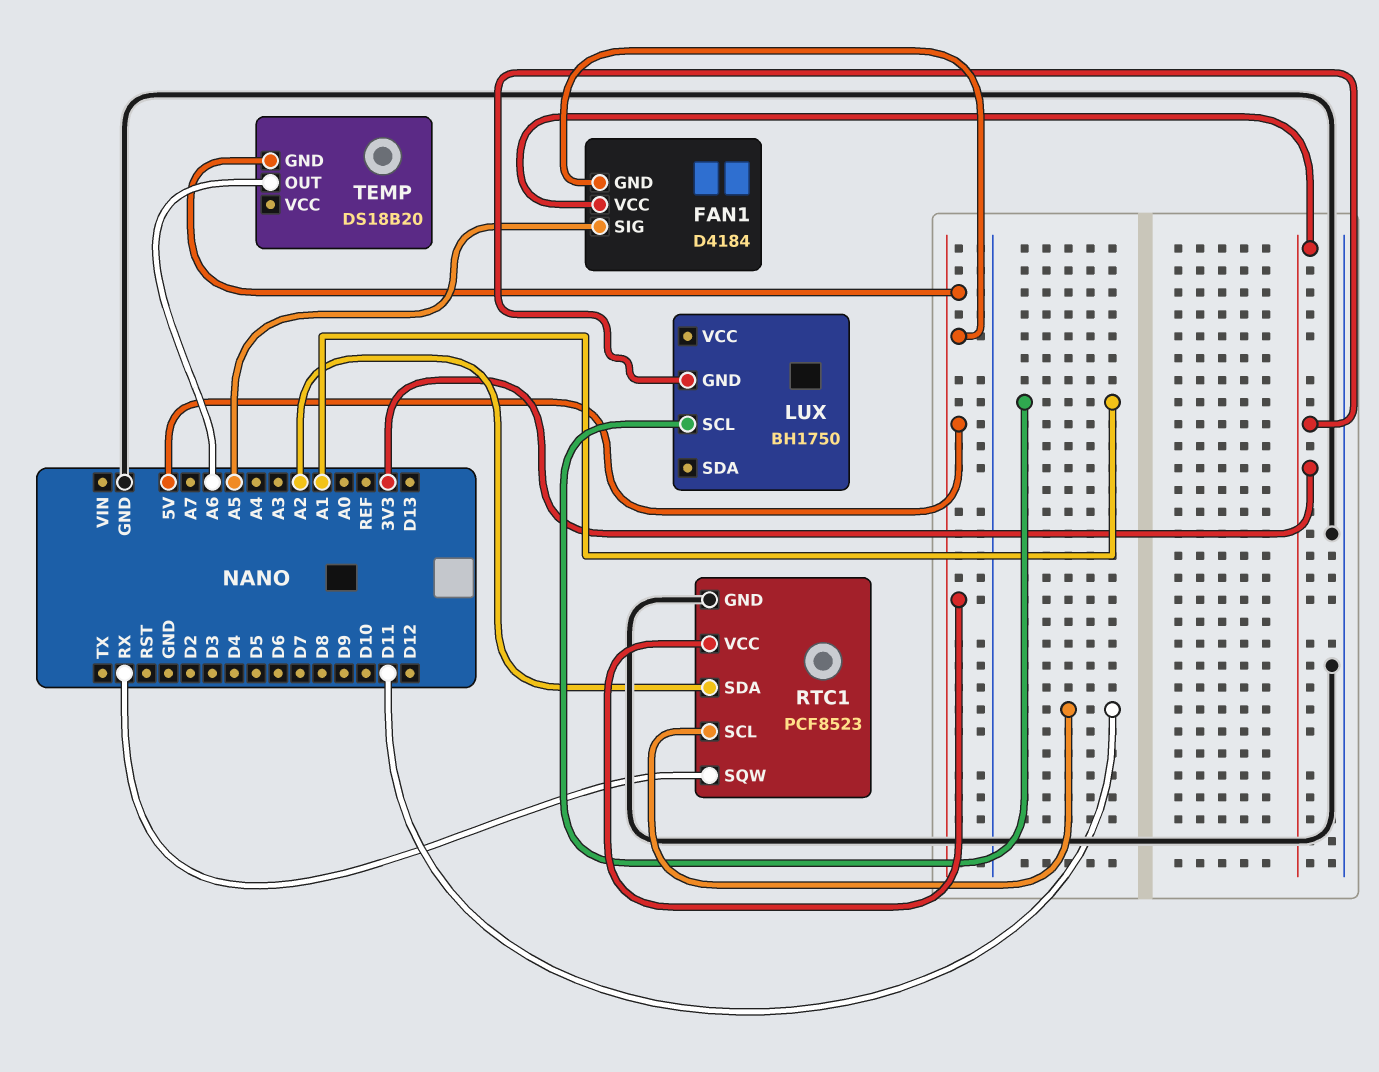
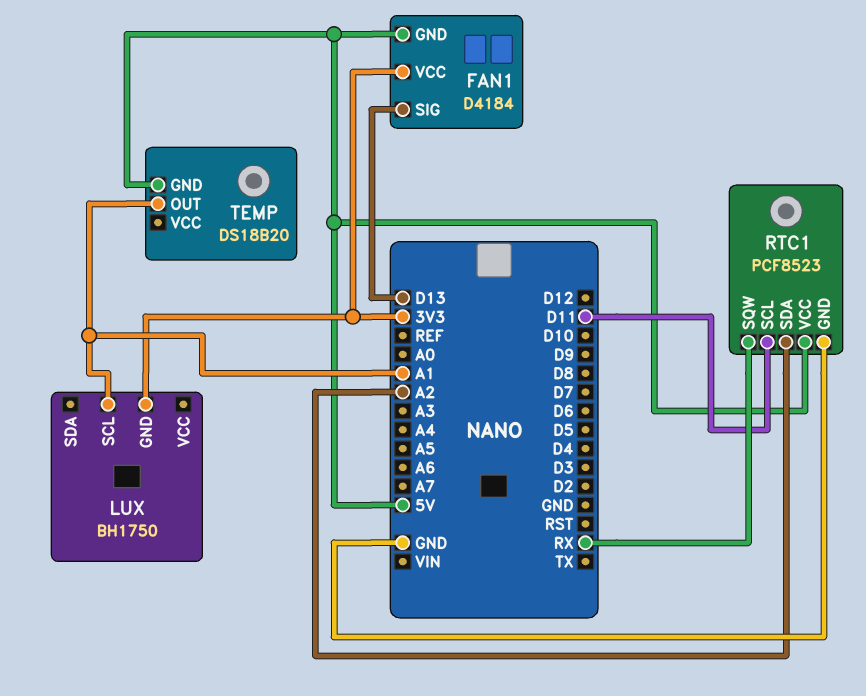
FAN1 pin SIG: A5 -> D13
TEMP pin OUT: A6 -> A1

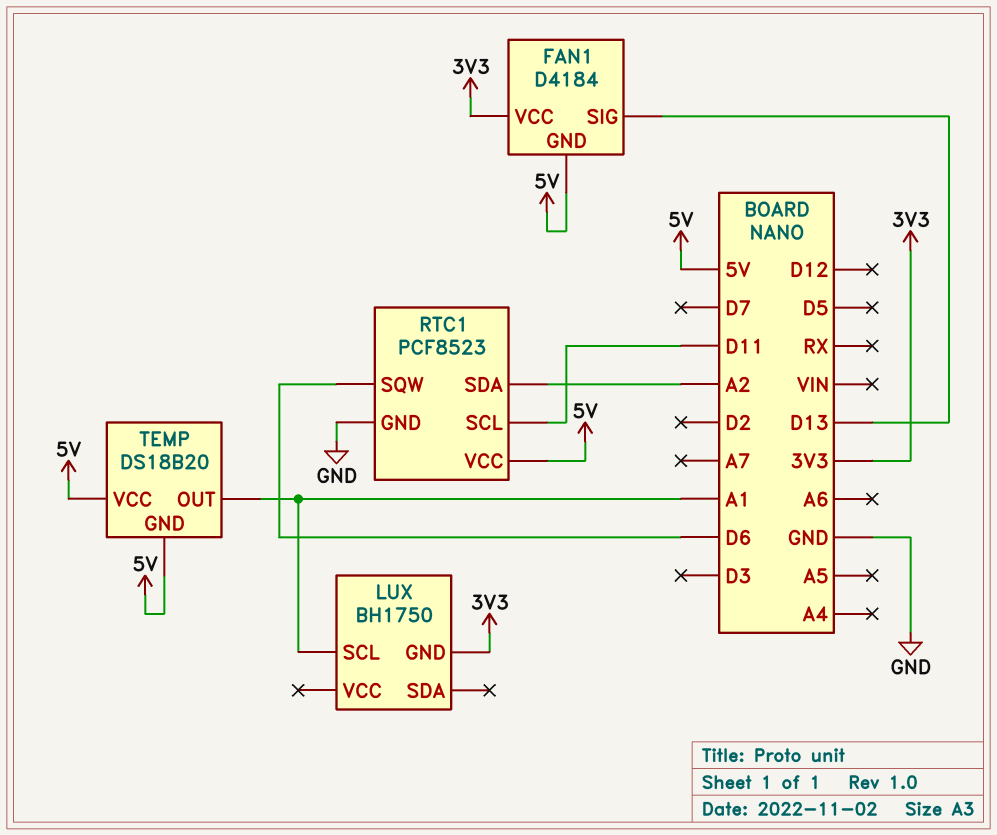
RTC1 pin SQW: RX -> D6
TEMP pin VCC: none -> 5V

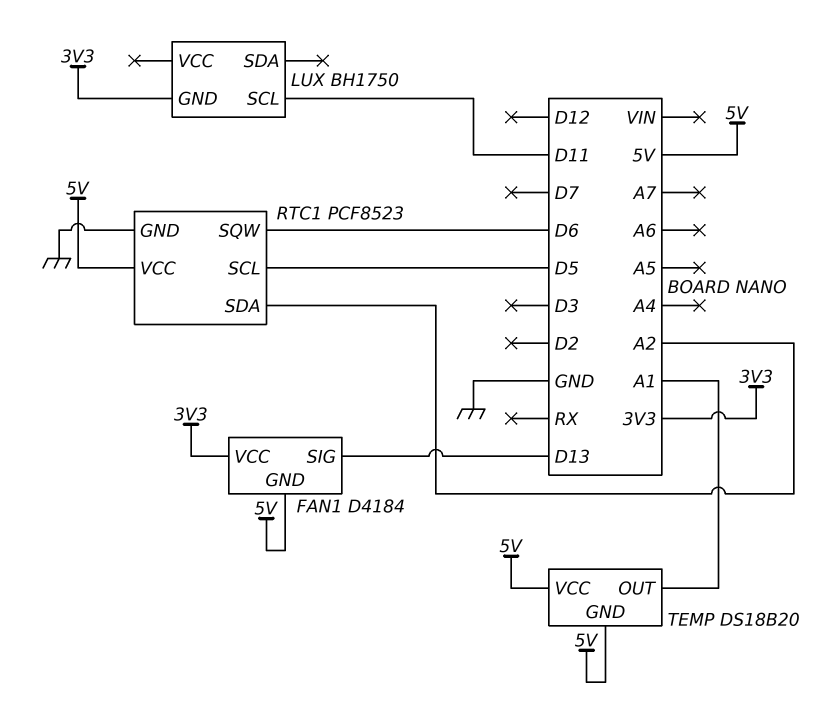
LUX pin SCL: A1 -> D11
RTC1 pin SCL: D11 -> D5

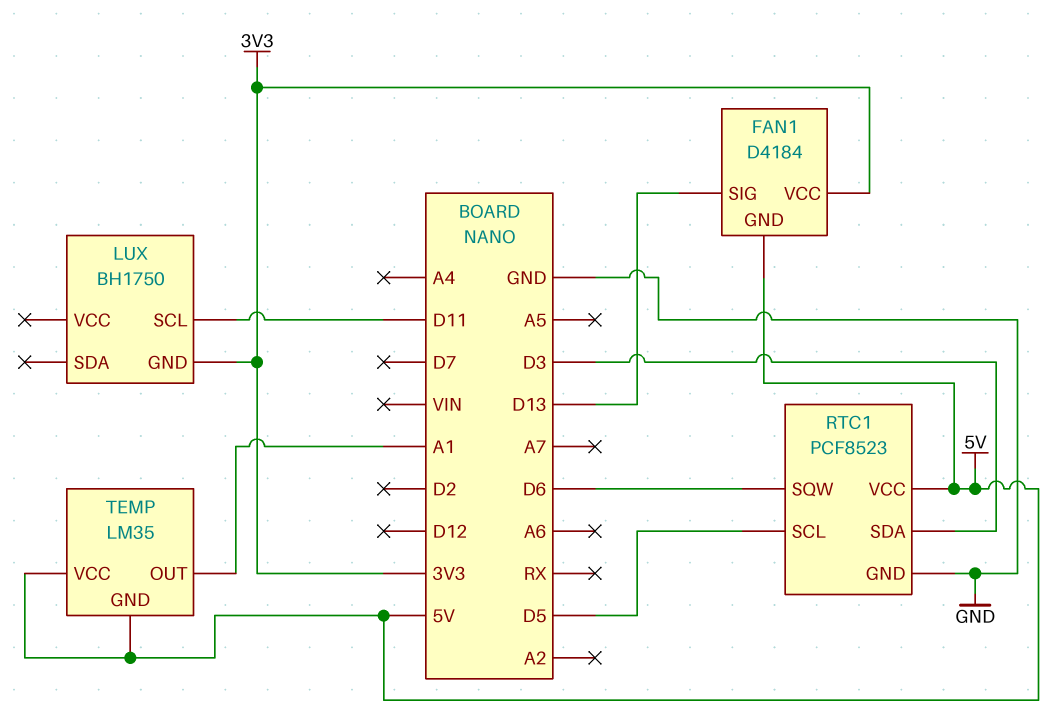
RTC1 pin SDA: A2 -> D3
TEMP: DS18B20 -> LM35

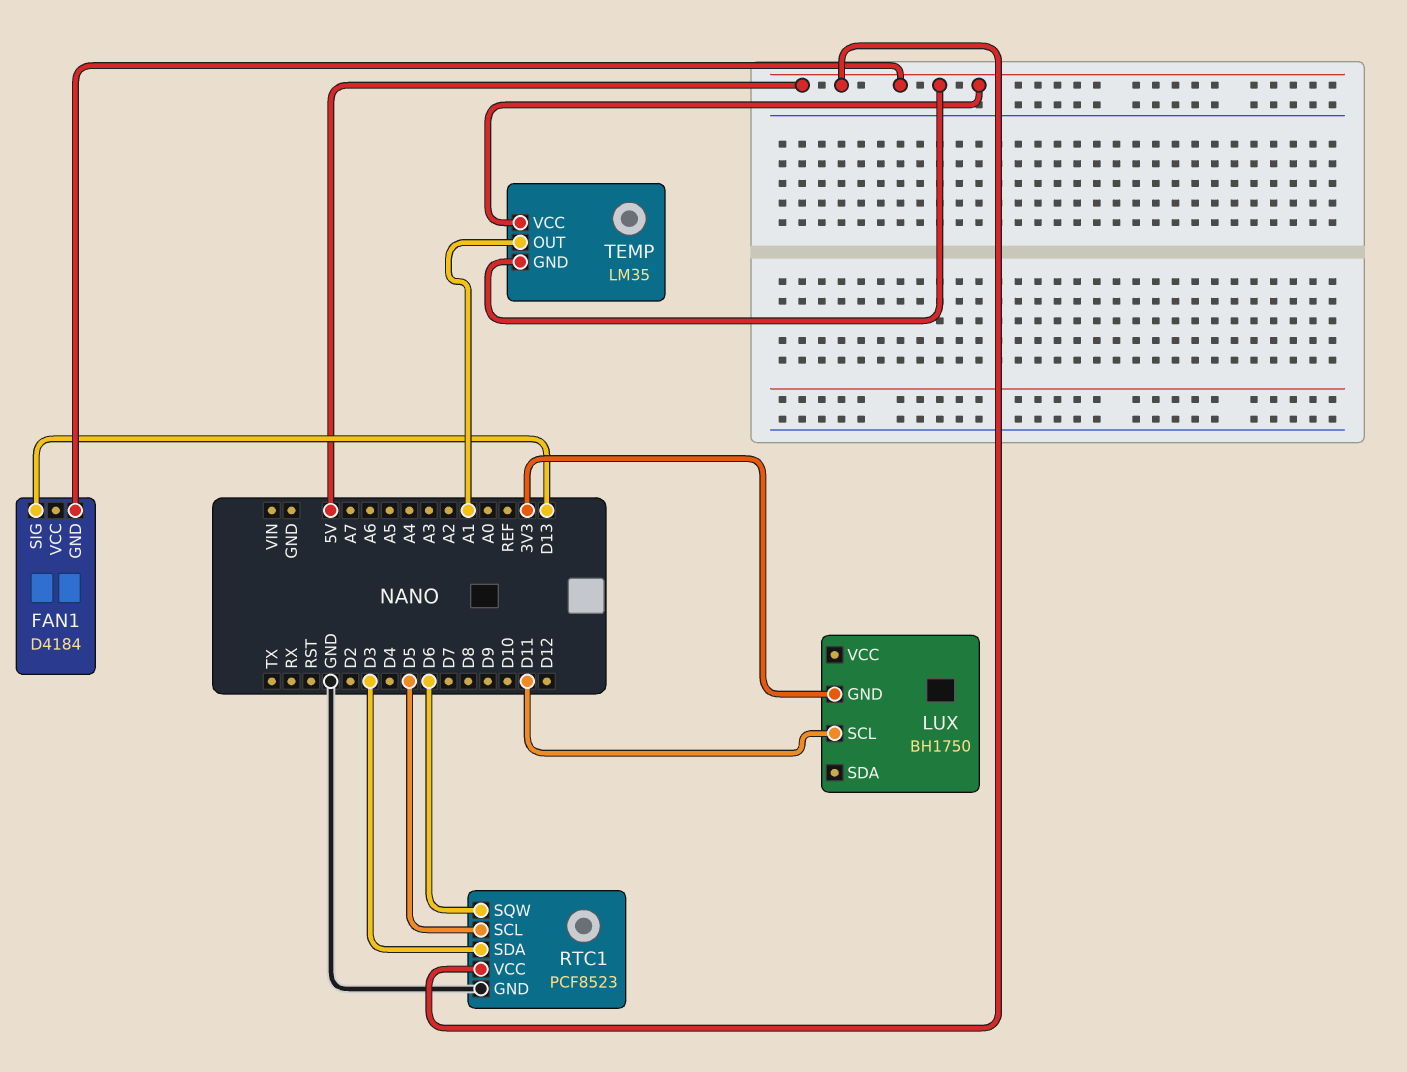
FAN1 pin VCC: 3V3 -> none

